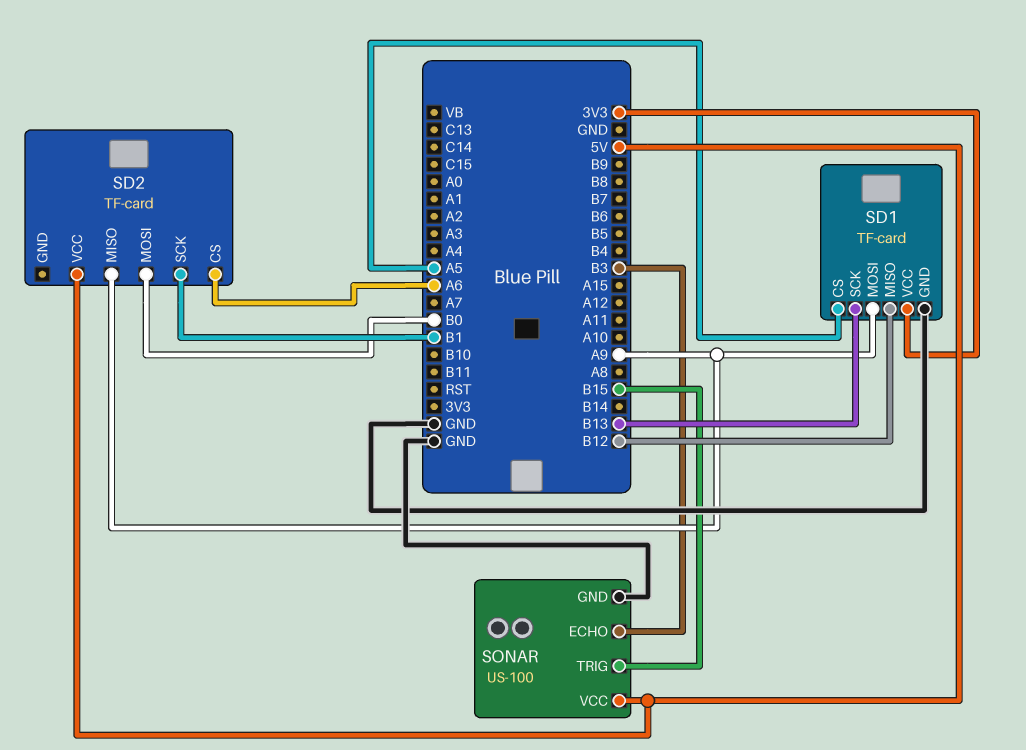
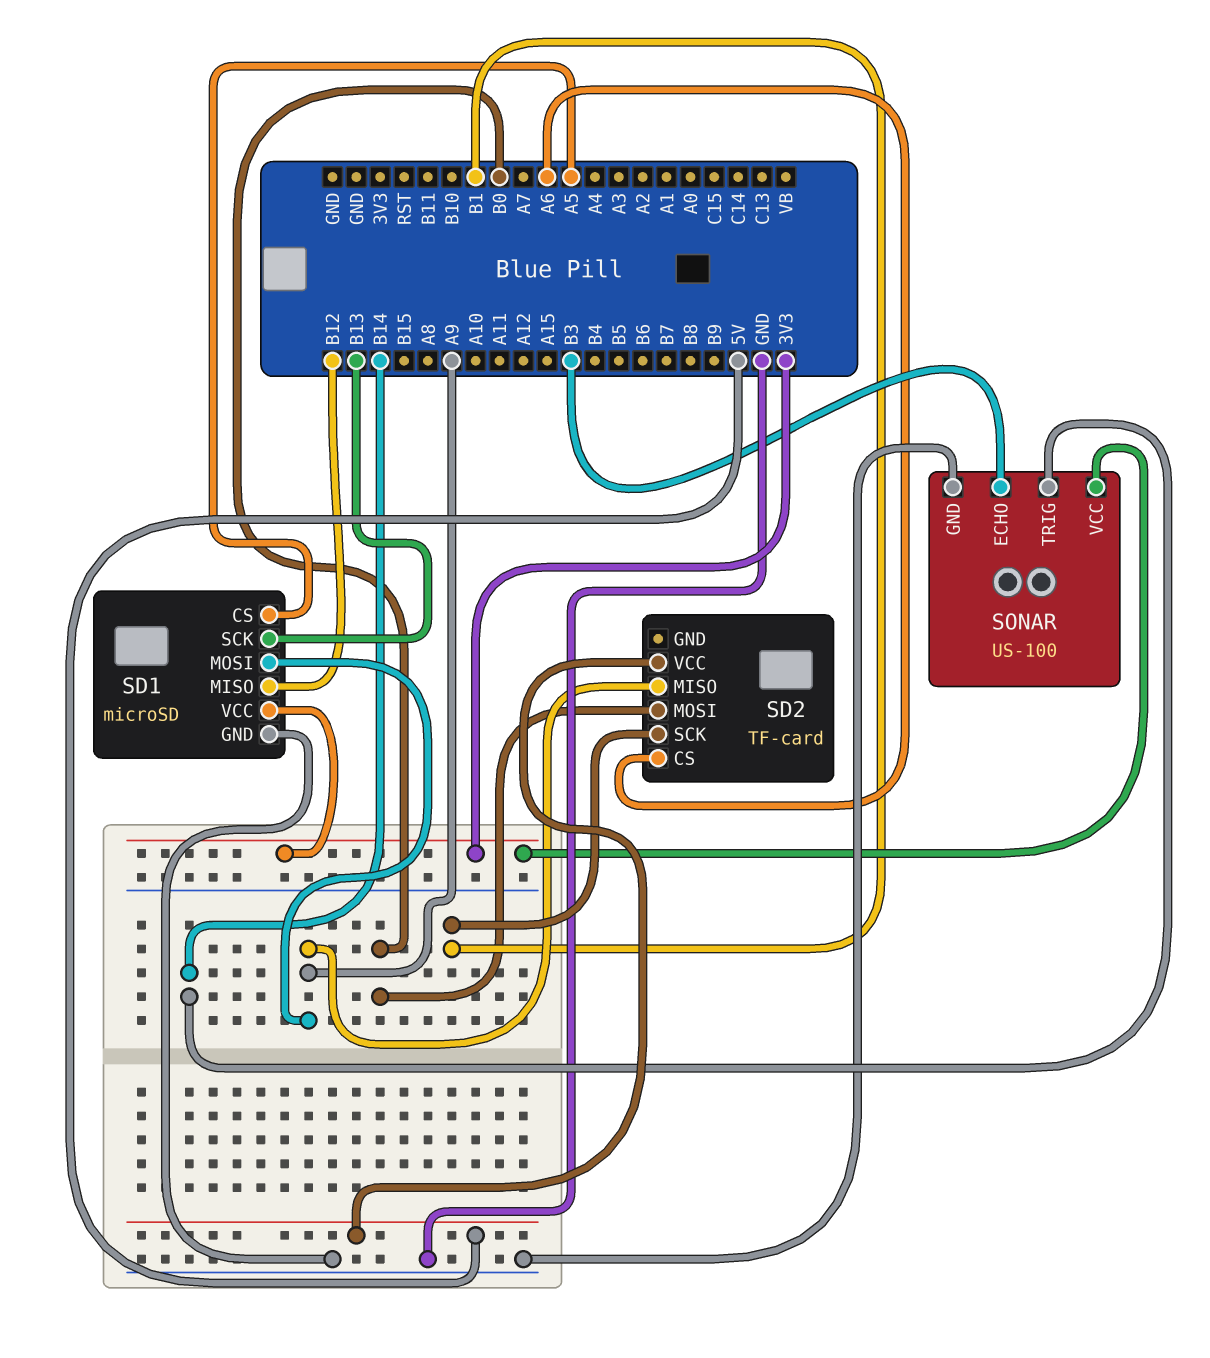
SD1: TF-card -> microSD
SONAR pin TRIG: B15 -> B14
SONAR pin VCC: 5V -> 3V3

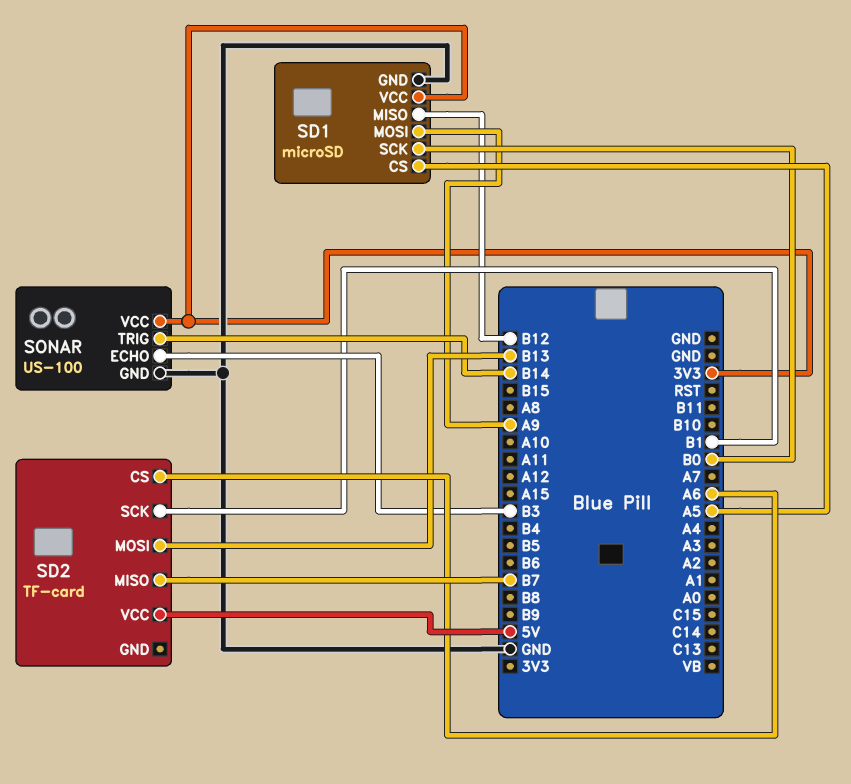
SD1 pin SCK: B13 -> B0
SD2 pin MISO: A9 -> B7
SD2 pin MOSI: B0 -> B13

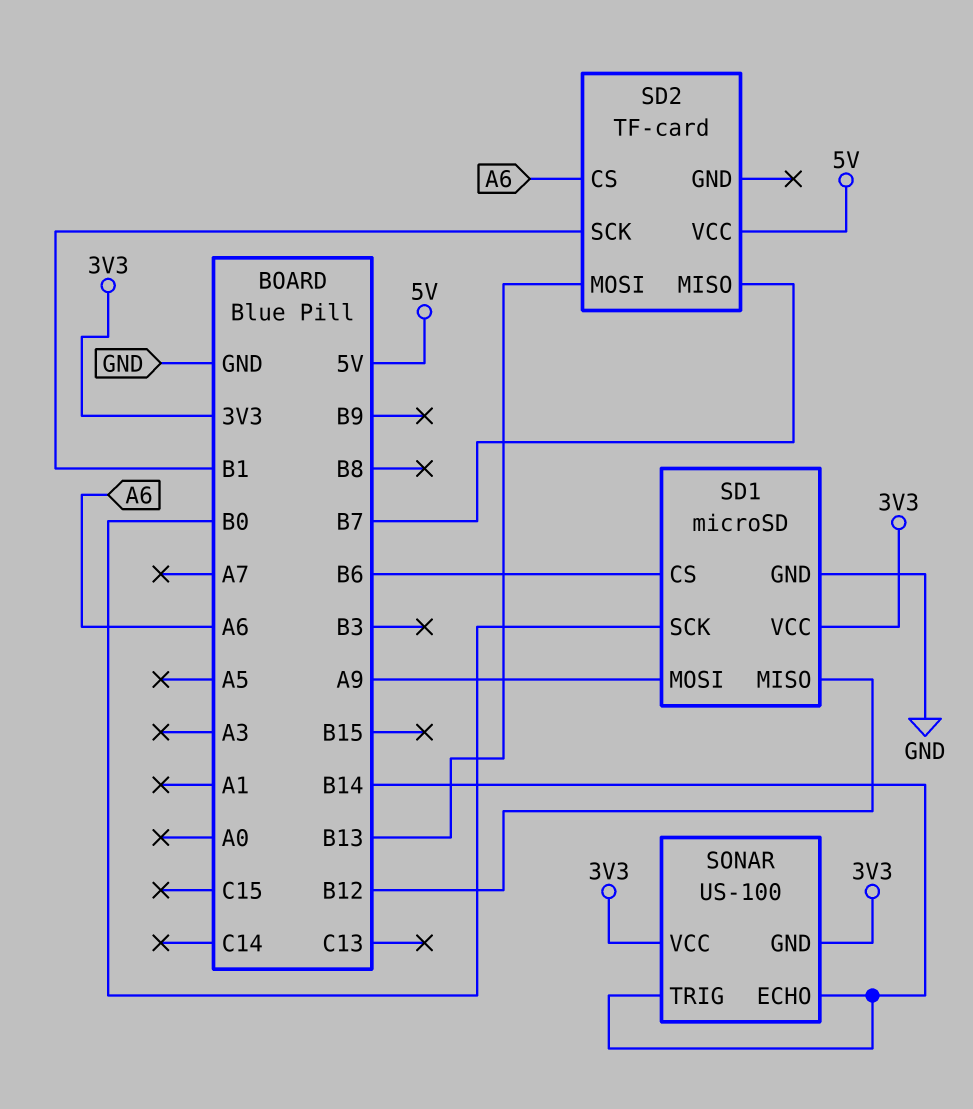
SD1 pin CS: A5 -> B6
SONAR pin ECHO: B3 -> B14
SONAR pin GND: GND -> 3V3

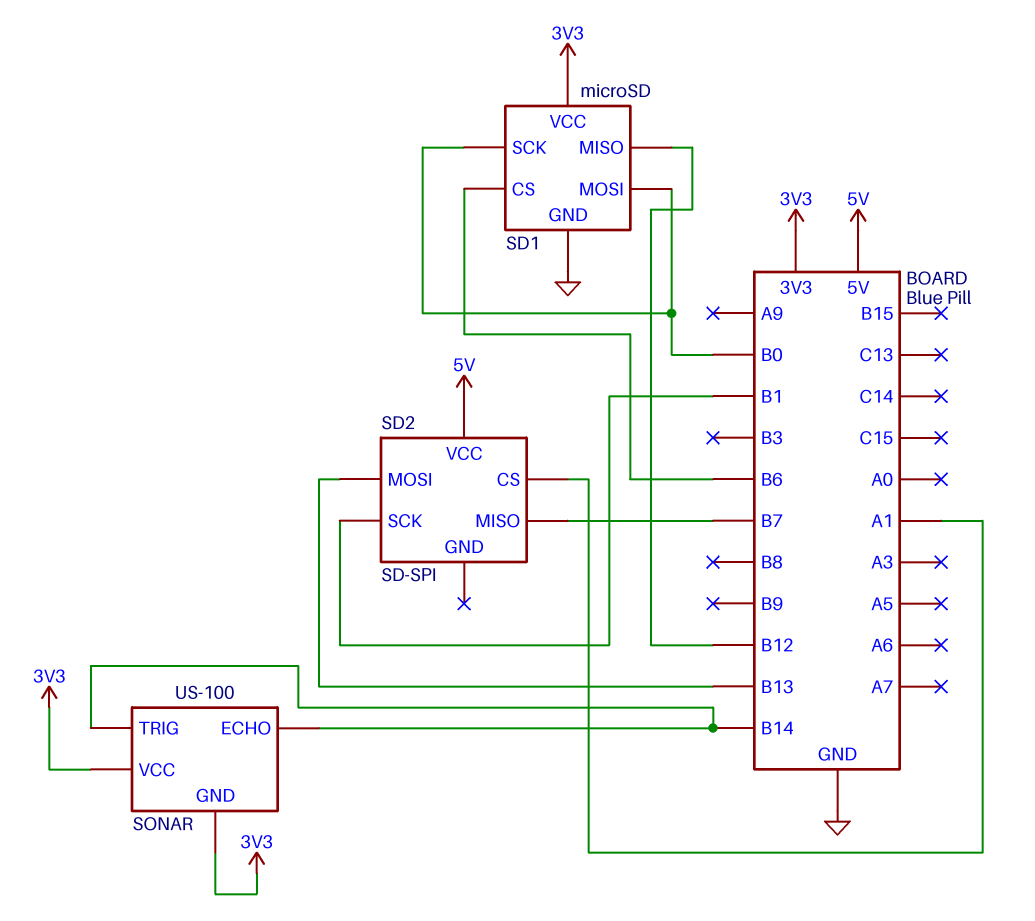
SD1 pin MOSI: A9 -> B0
SD2: TF-card -> SD-SPI
SD2 pin CS: A6 -> A1

